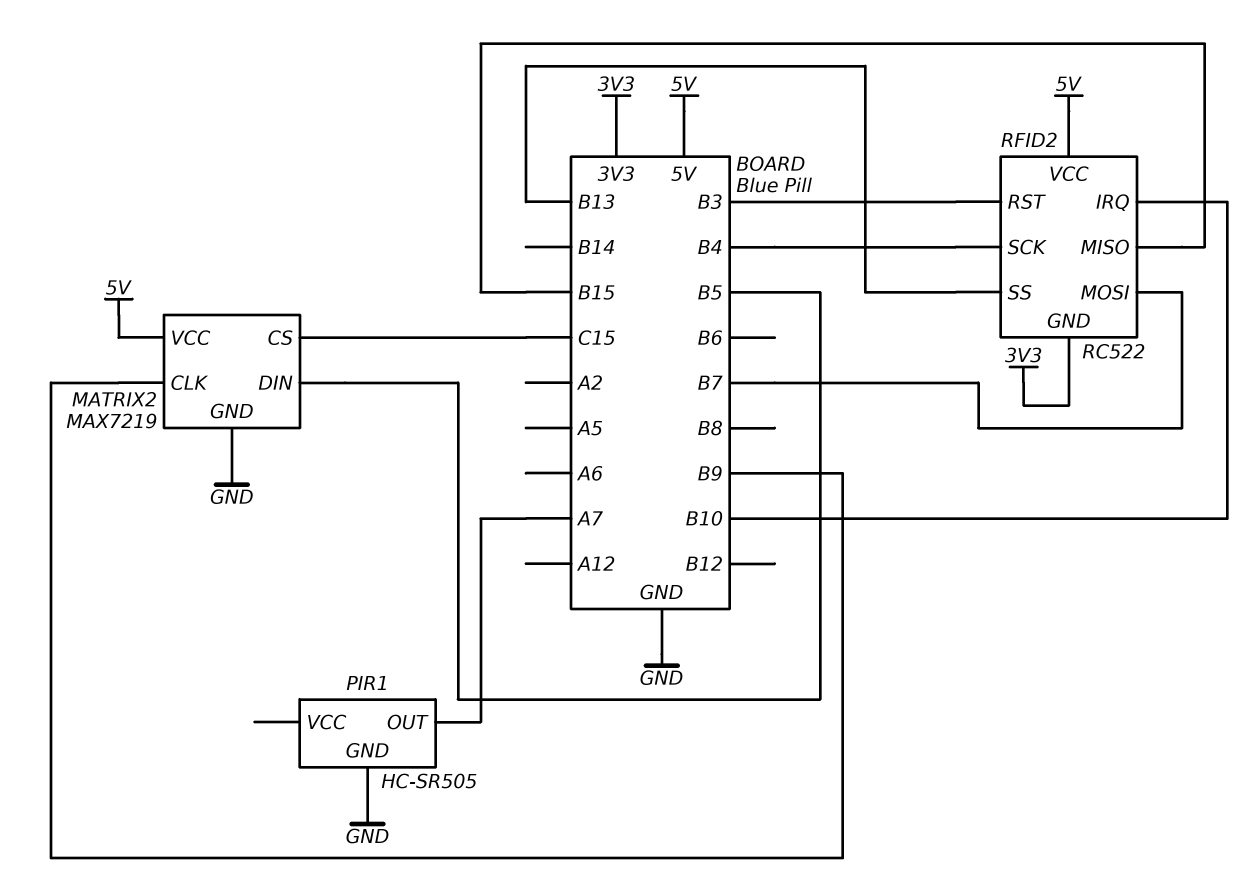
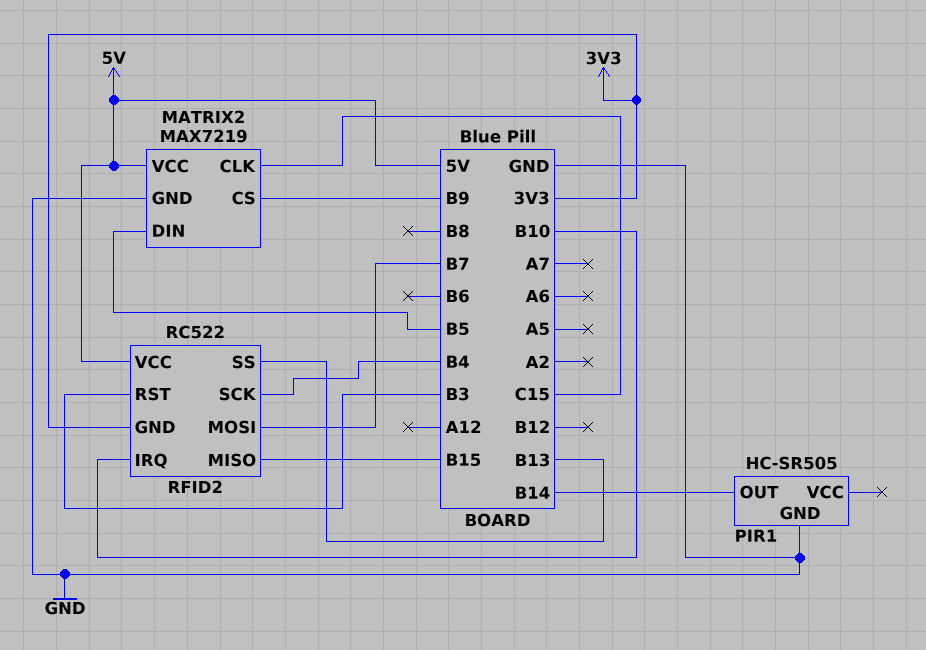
MATRIX2 pin CLK: B9 -> C15
MATRIX2 pin CS: C15 -> B9
PIR1 pin OUT: A7 -> B14

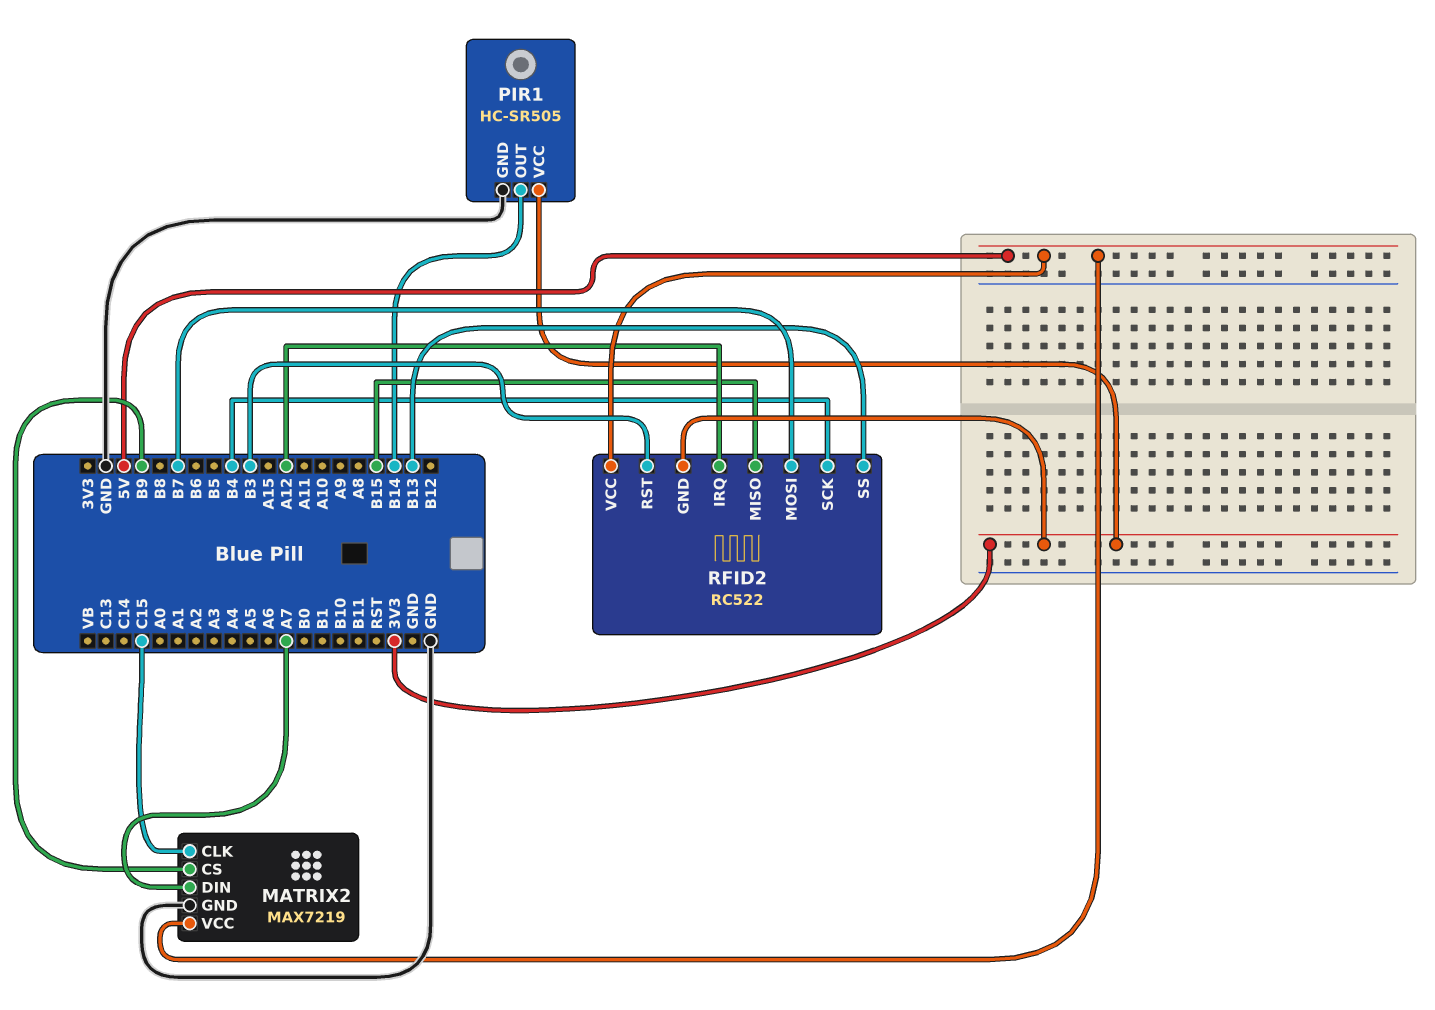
MATRIX2 pin DIN: B5 -> A7
PIR1 pin VCC: none -> 3V3
RFID2 pin IRQ: B10 -> A12

